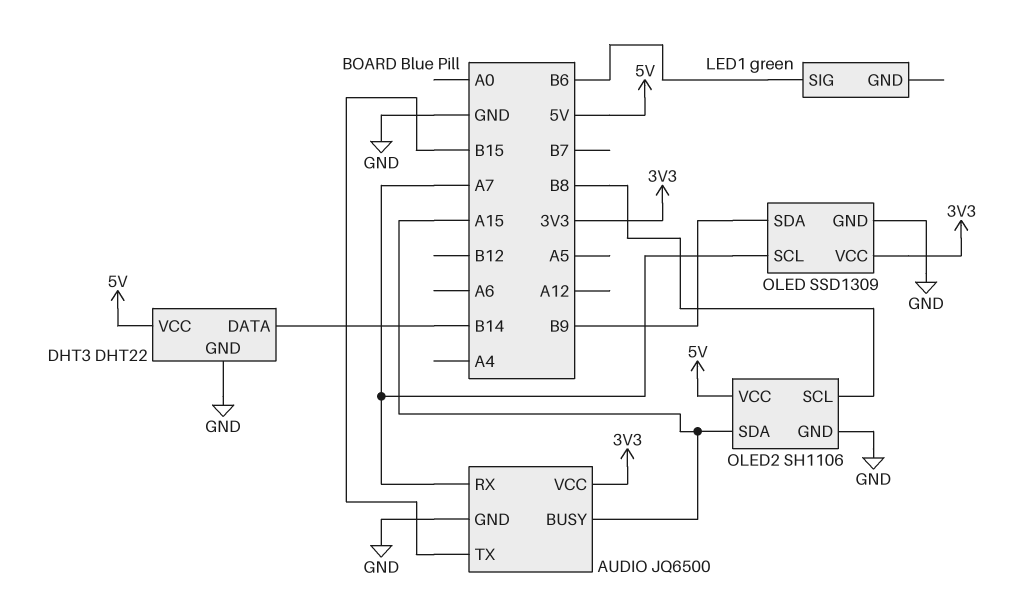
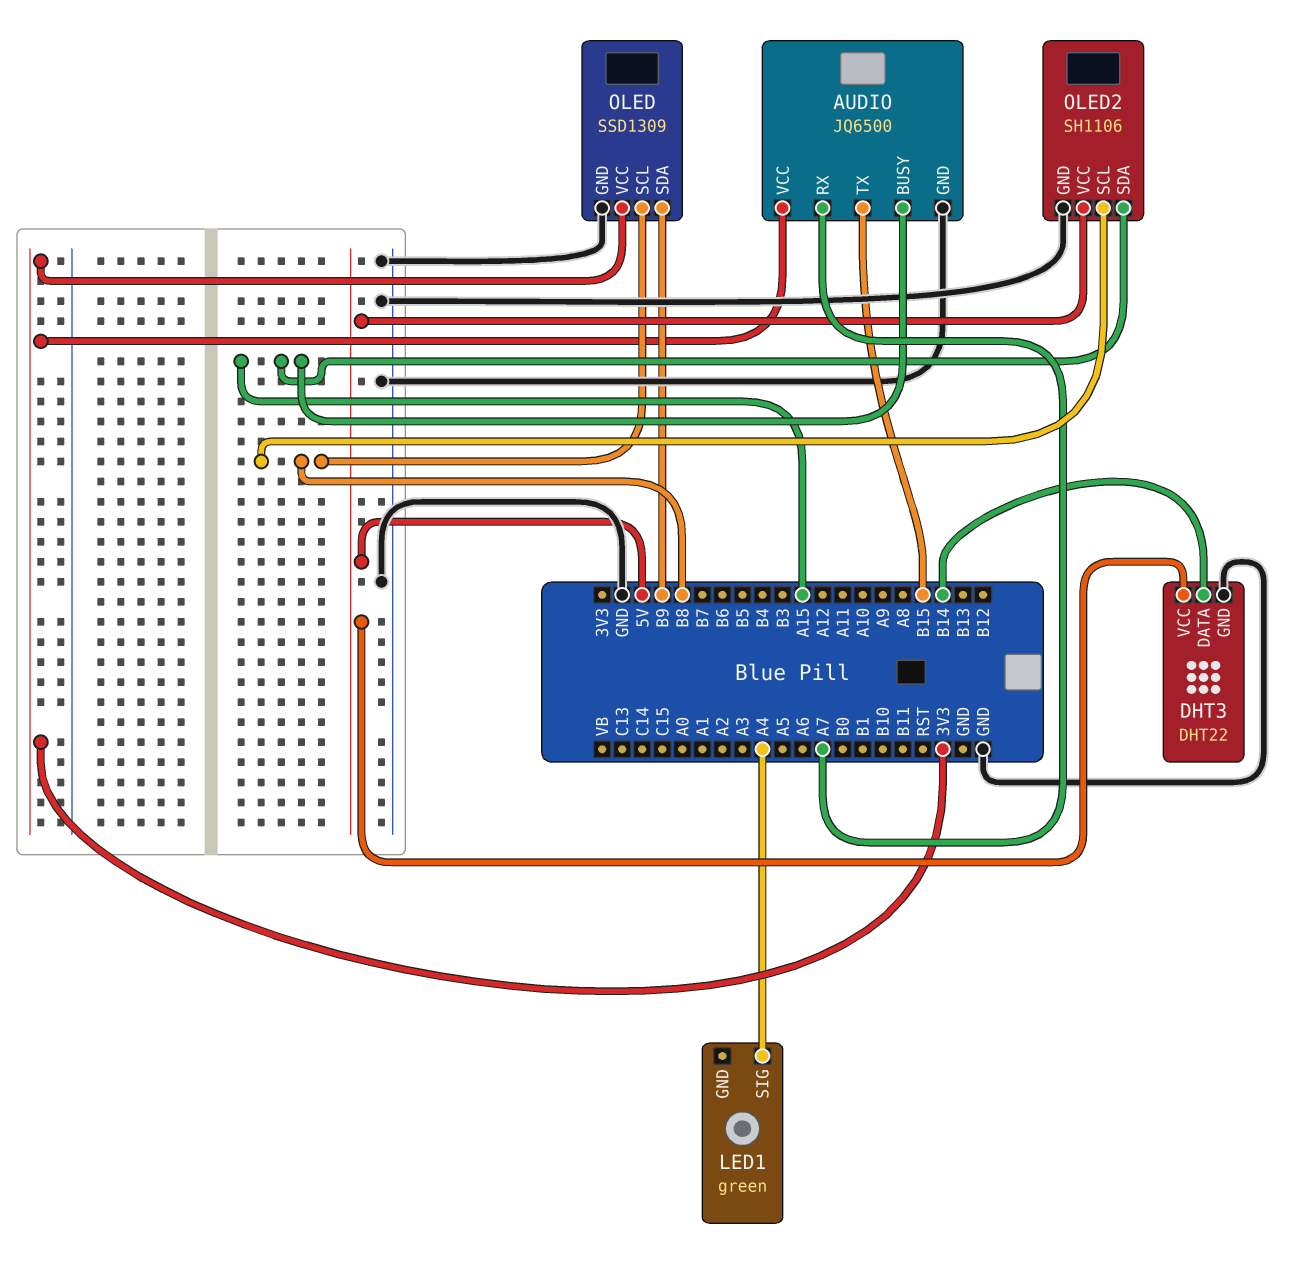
LED1 pin SIG: B6 -> A4
OLED pin SCL: A7 -> B8

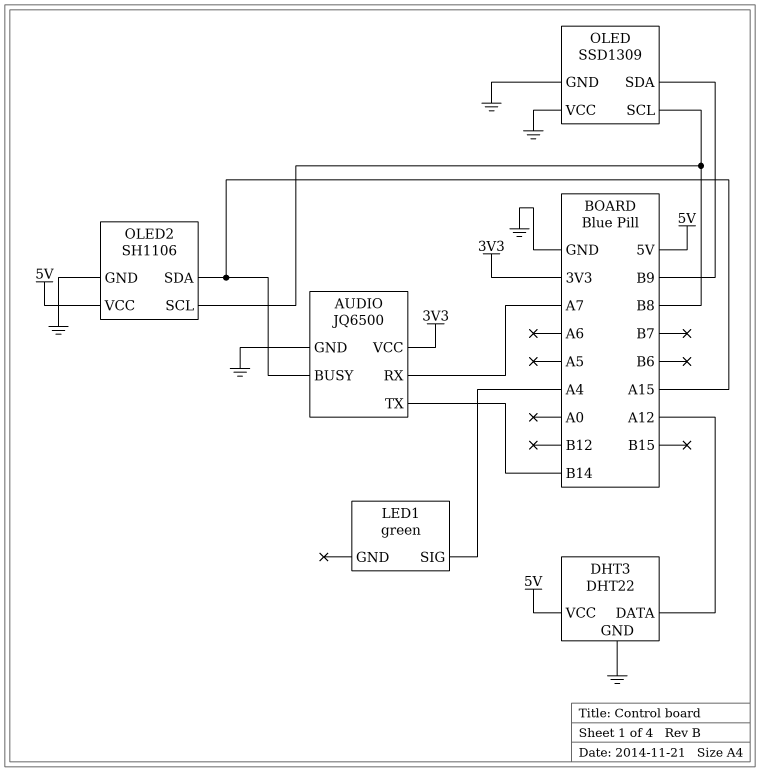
AUDIO pin TX: B15 -> B14
DHT3 pin DATA: B14 -> A12
OLED pin VCC: 3V3 -> GND

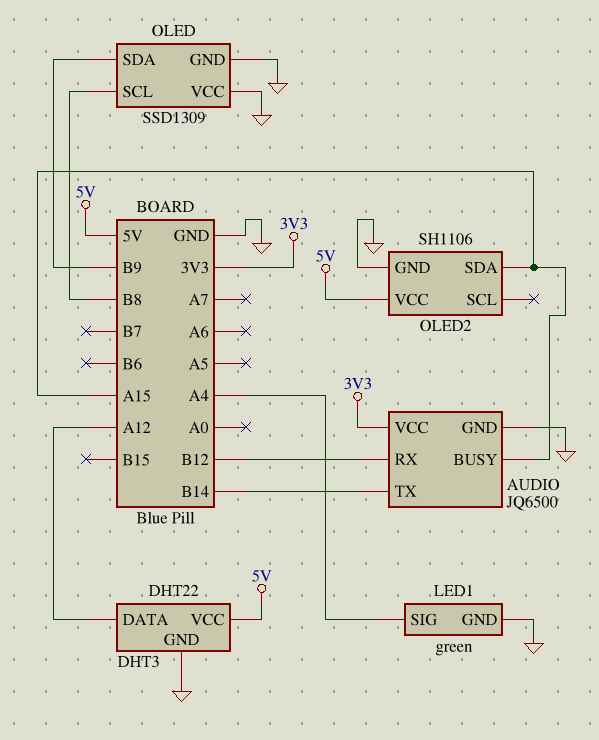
AUDIO pin RX: A7 -> B12
LED1 pin GND: none -> GND
OLED2 pin SCL: B8 -> none

